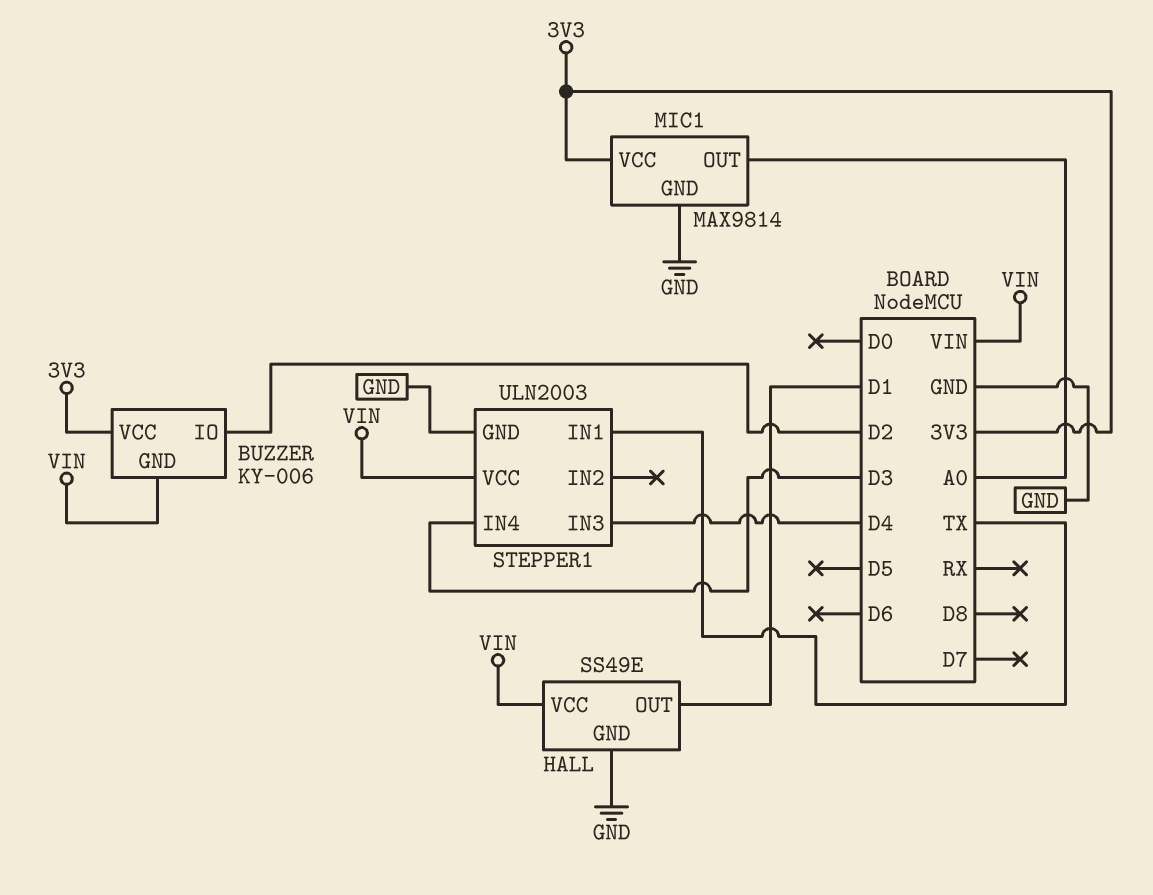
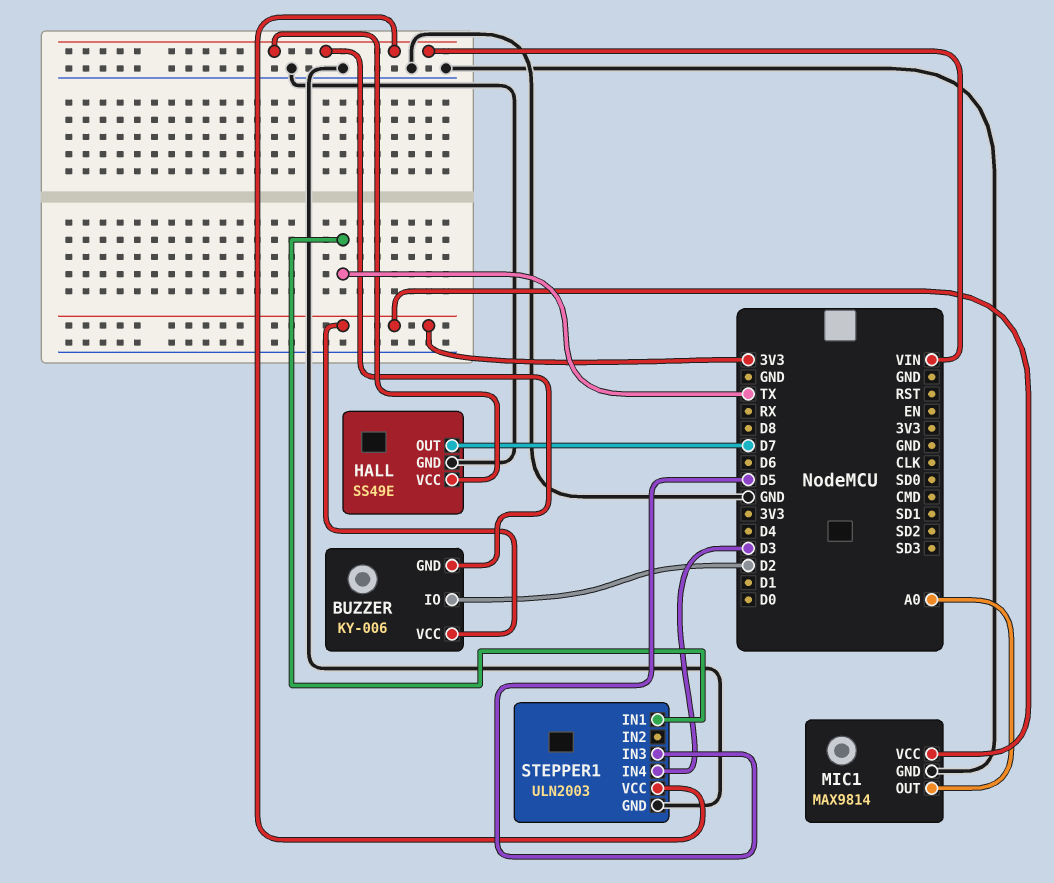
HALL pin OUT: D1 -> D7
STEPPER1 pin IN3: D4 -> D5

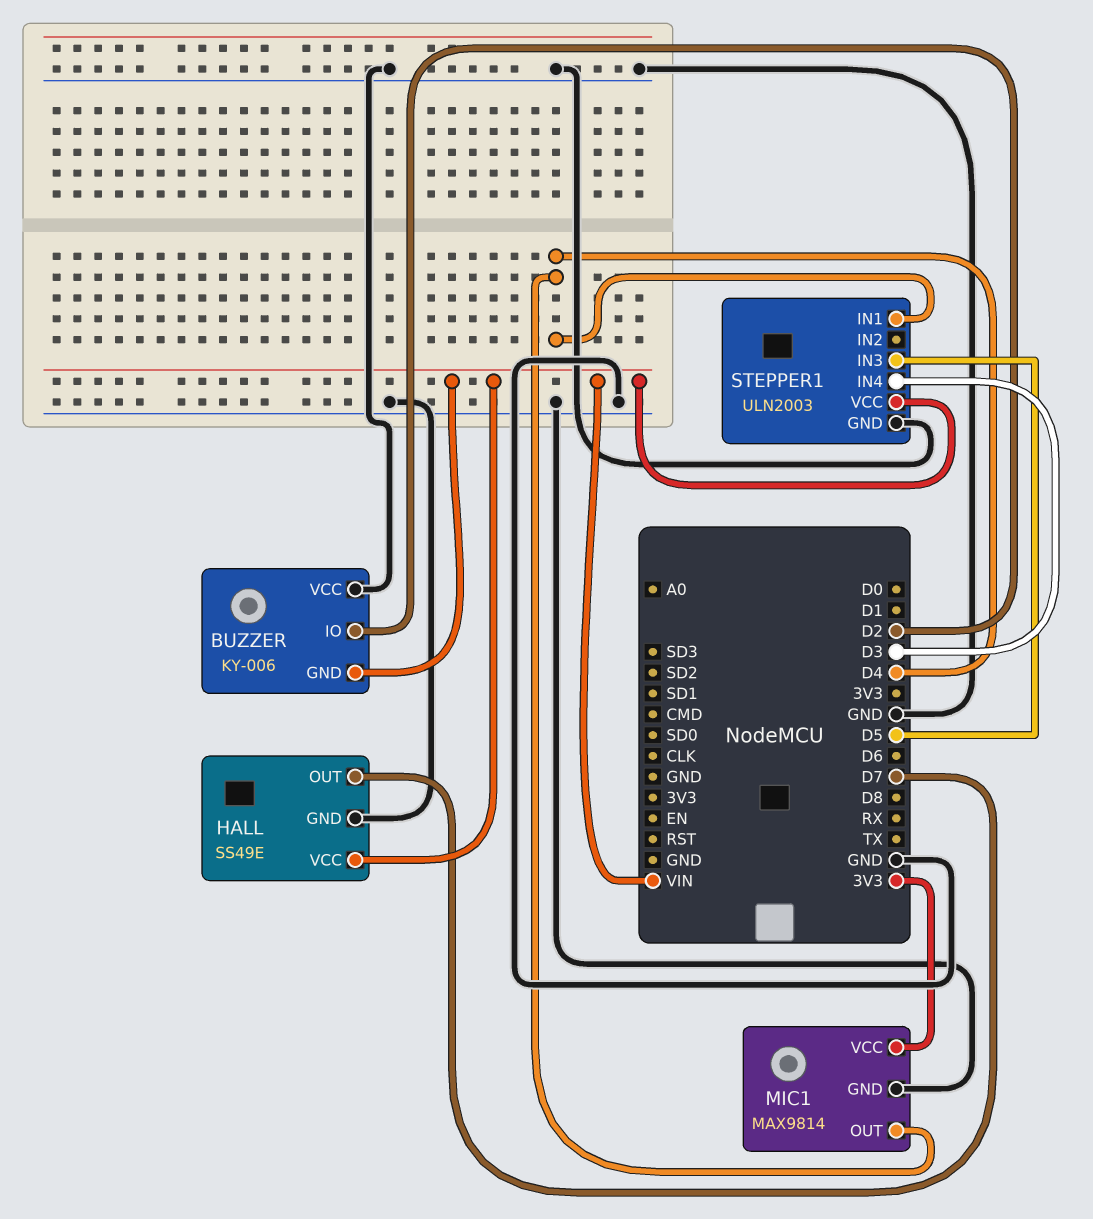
BUZZER pin VCC: 3V3 -> GND
MIC1 pin OUT: A0 -> D4
STEPPER1 pin IN1: TX -> D4

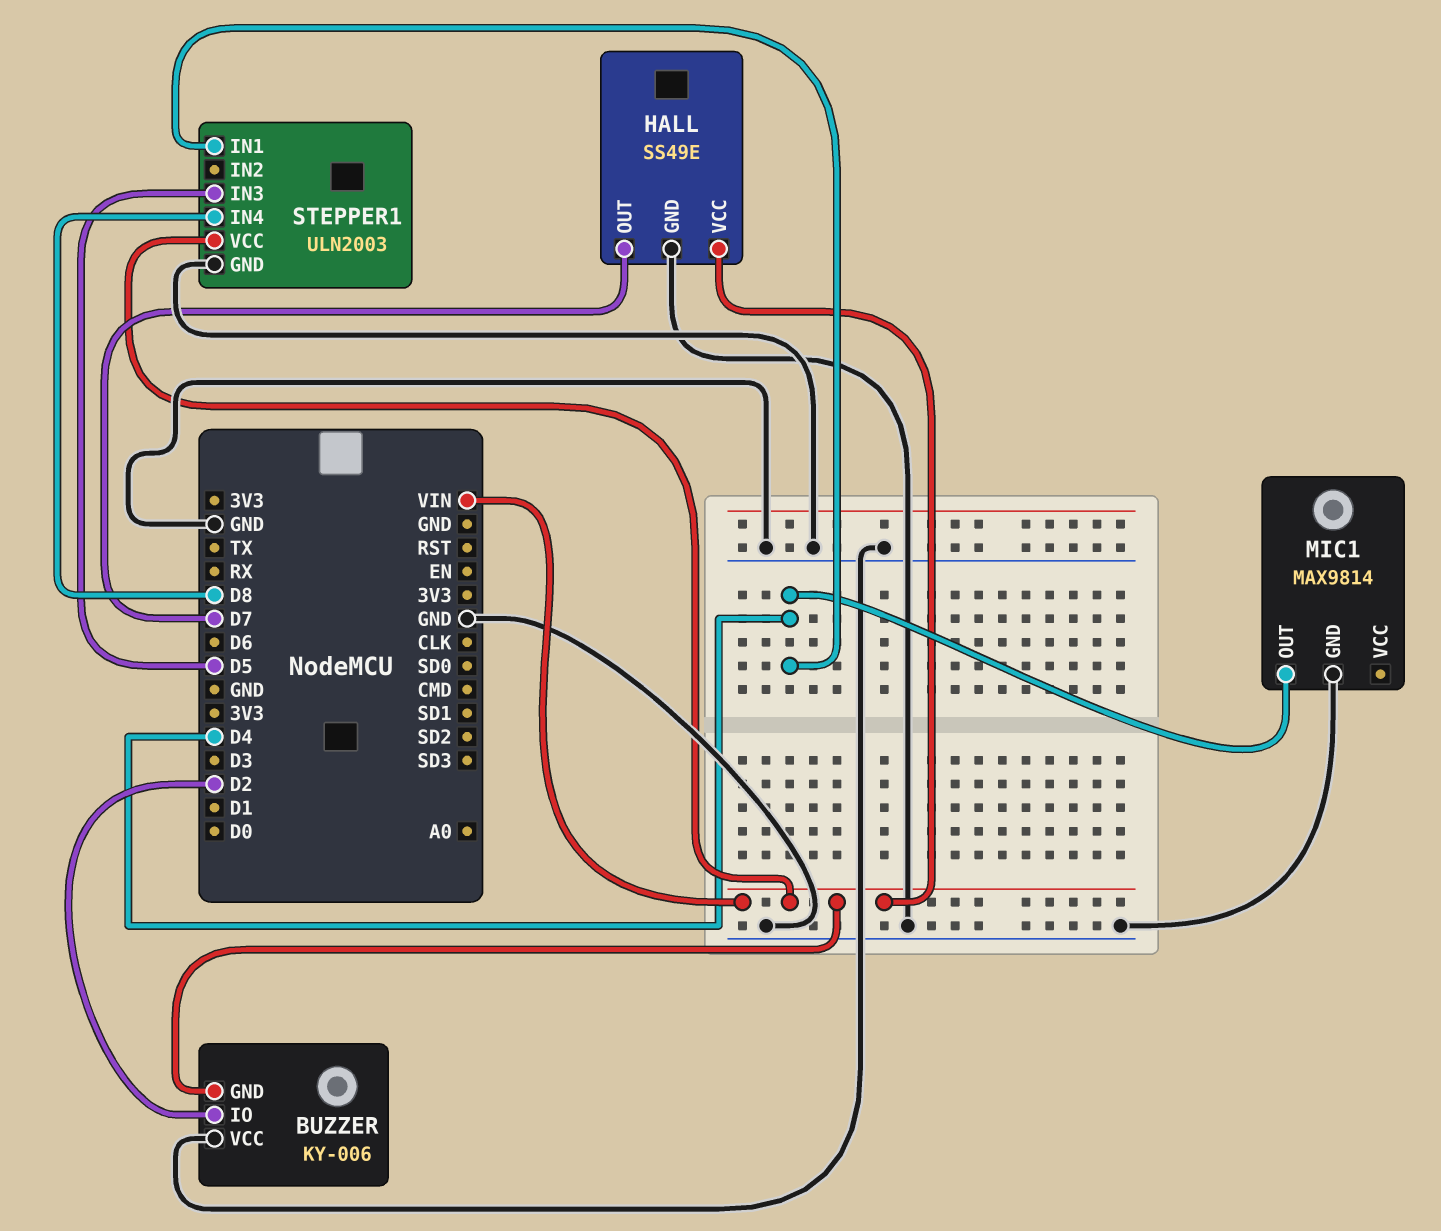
MIC1 pin VCC: 3V3 -> none
STEPPER1 pin IN4: D3 -> D8

